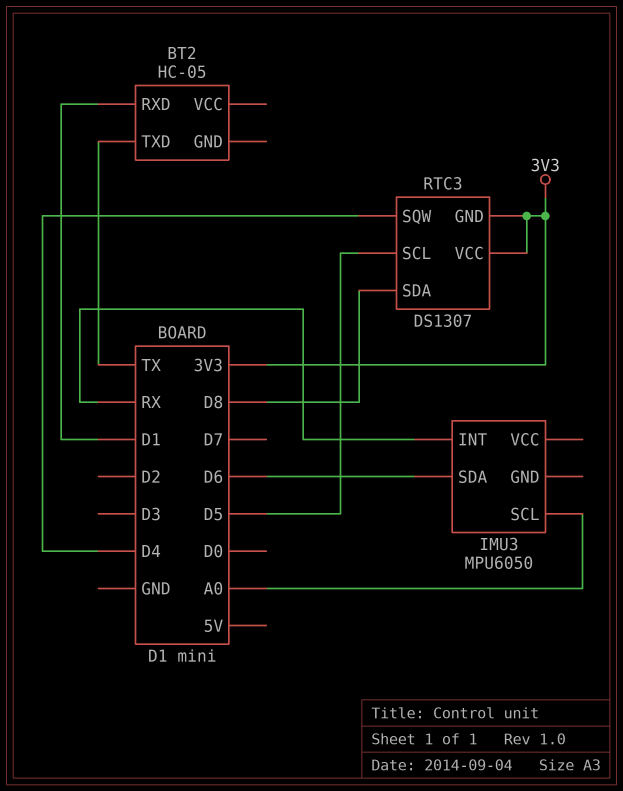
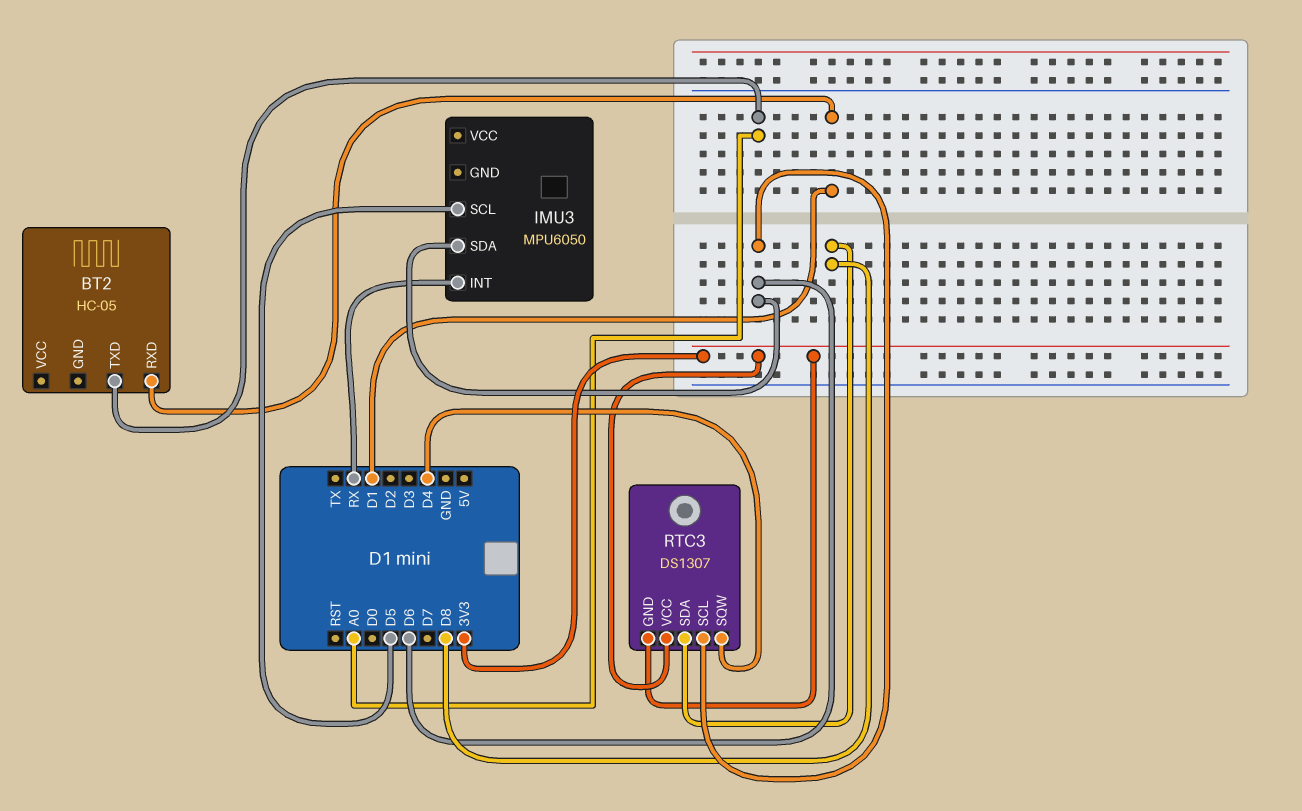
BT2 pin TXD: TX -> A0
IMU3 pin SCL: A0 -> D5
RTC3 pin SCL: D5 -> D6

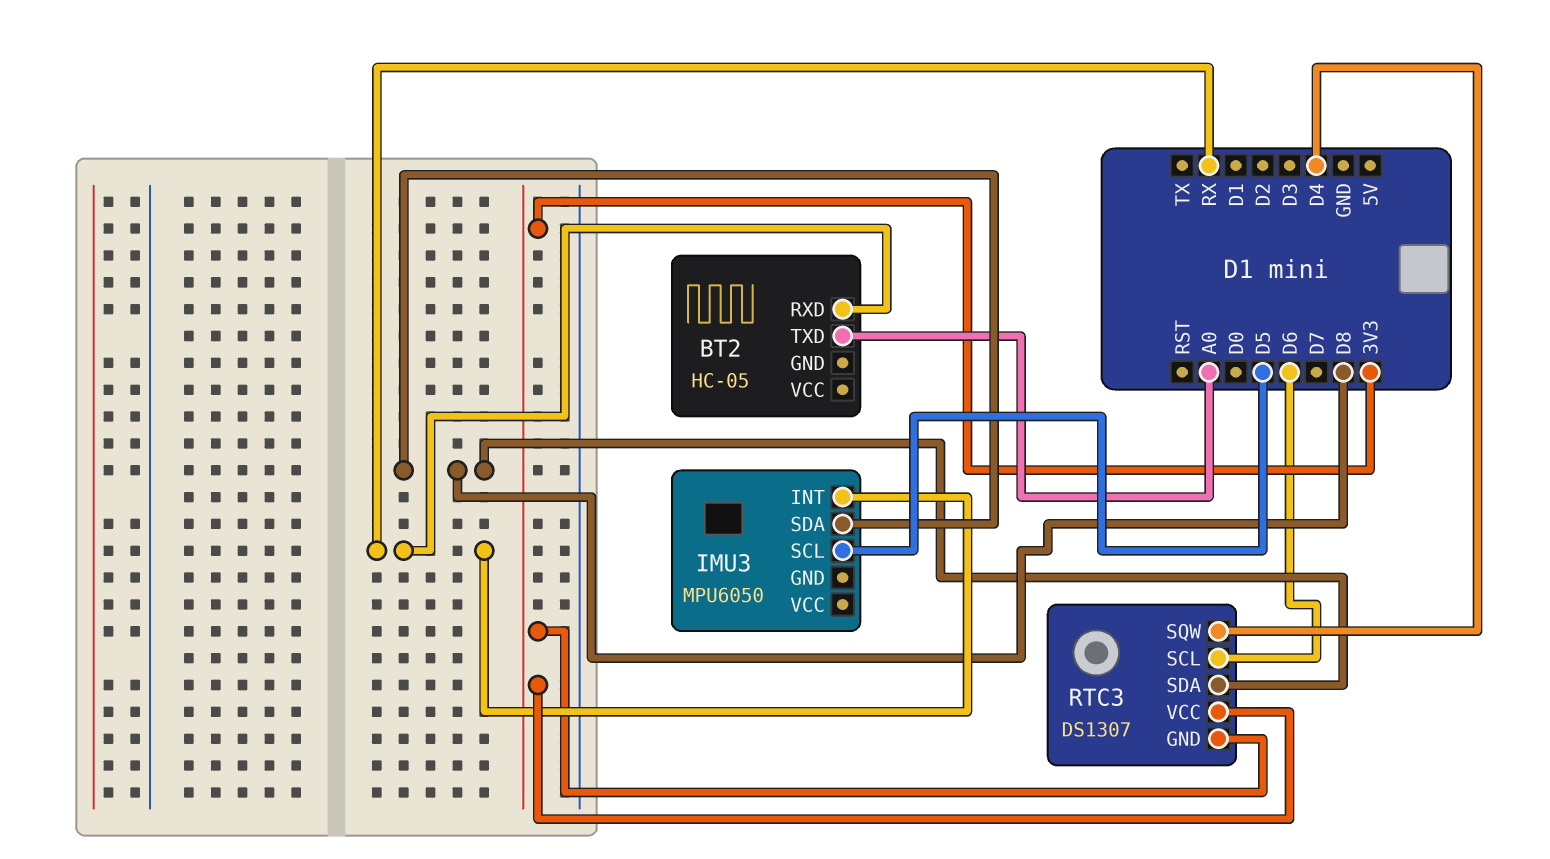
BT2 pin RXD: D1 -> RX
IMU3 pin SDA: D6 -> D8

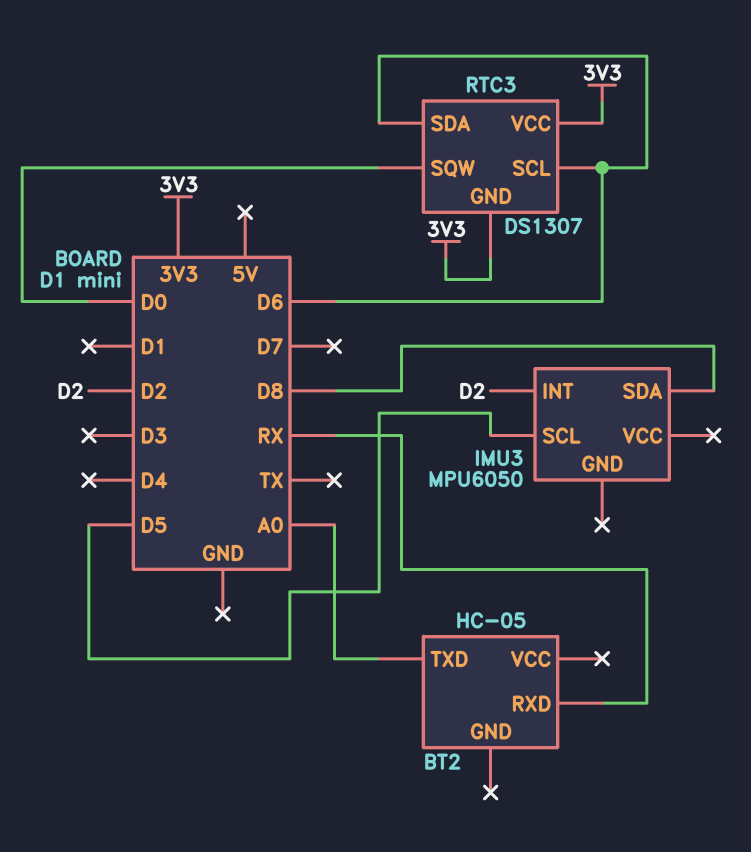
IMU3 pin INT: RX -> D2
RTC3 pin SDA: D8 -> D6
RTC3 pin SQW: D4 -> D0

